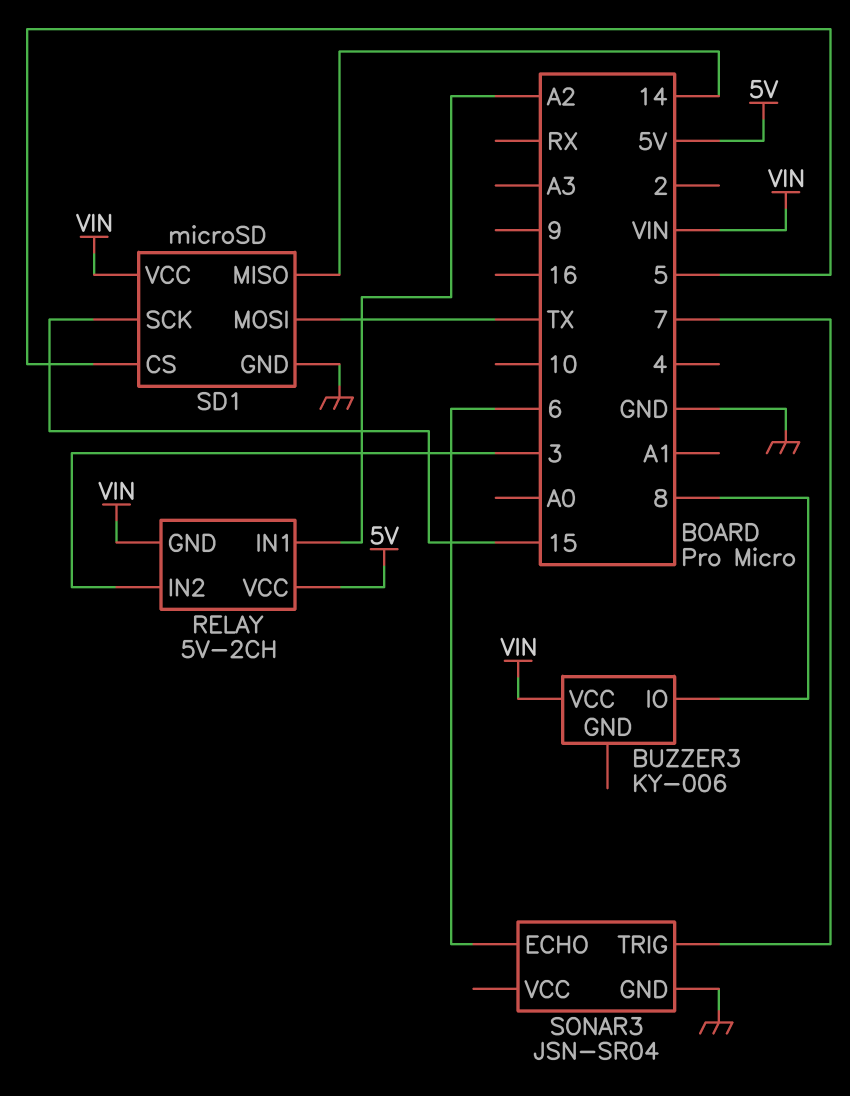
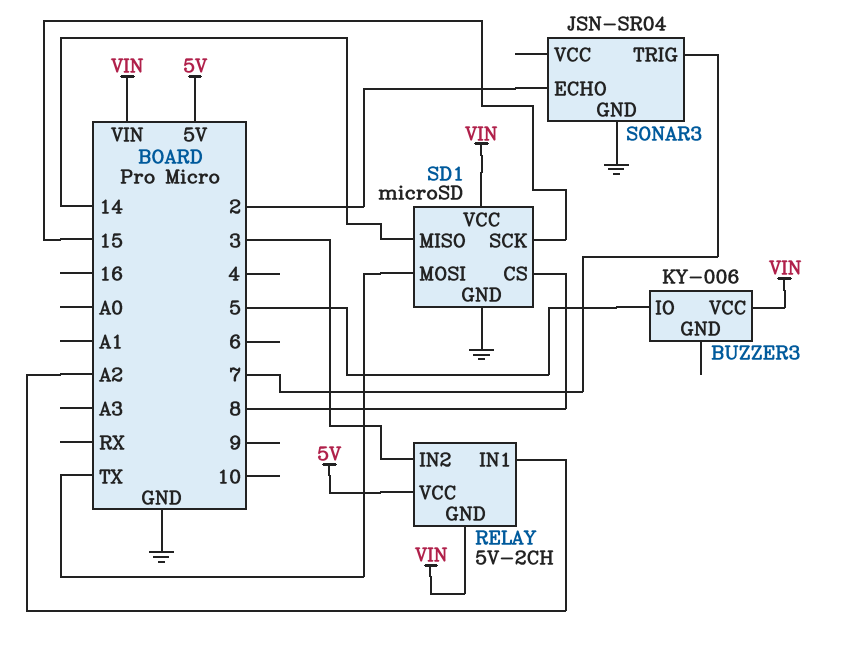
BUZZER3 pin IO: 8 -> 5
SD1 pin CS: 5 -> 8
SONAR3 pin ECHO: 6 -> 2

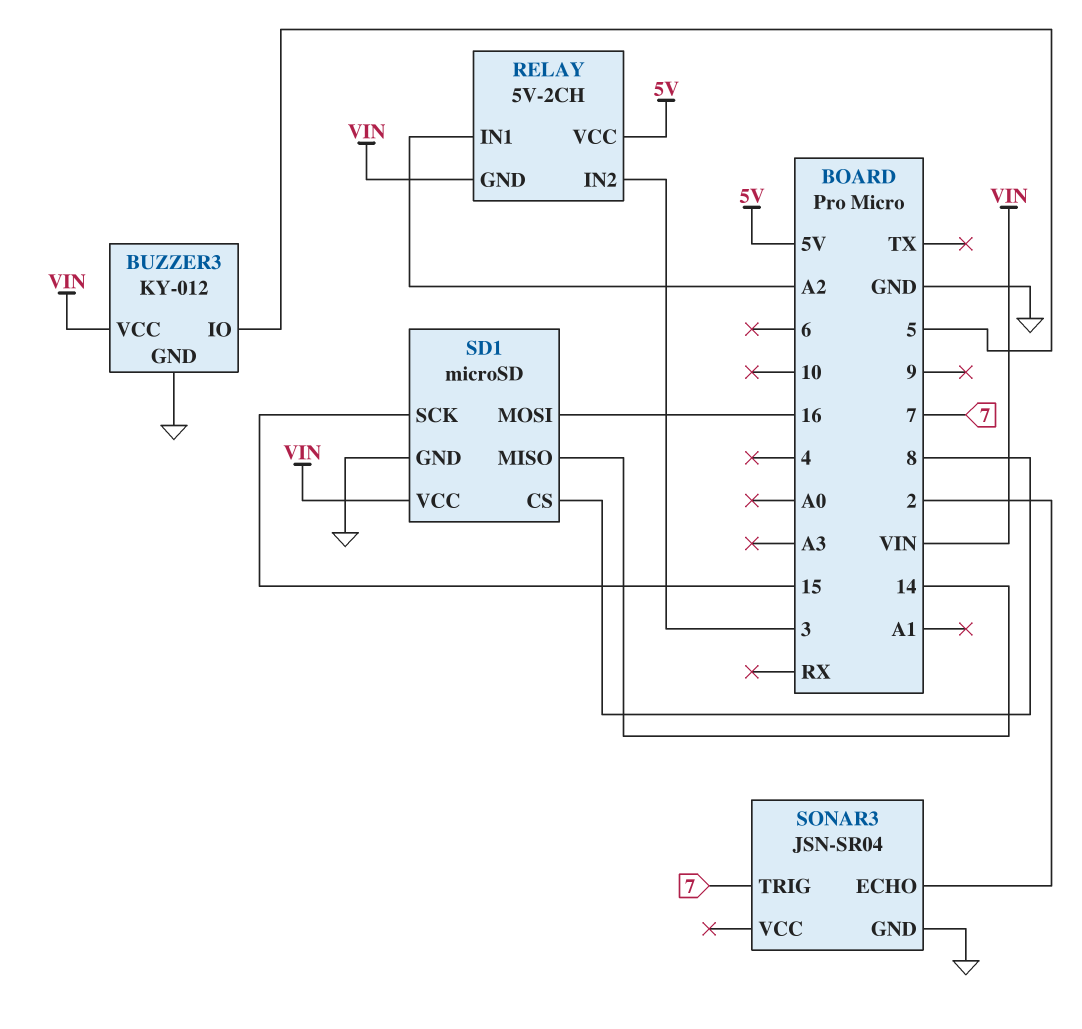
BUZZER3: KY-006 -> KY-012
BUZZER3 pin GND: none -> GND
SD1 pin MOSI: TX -> 16

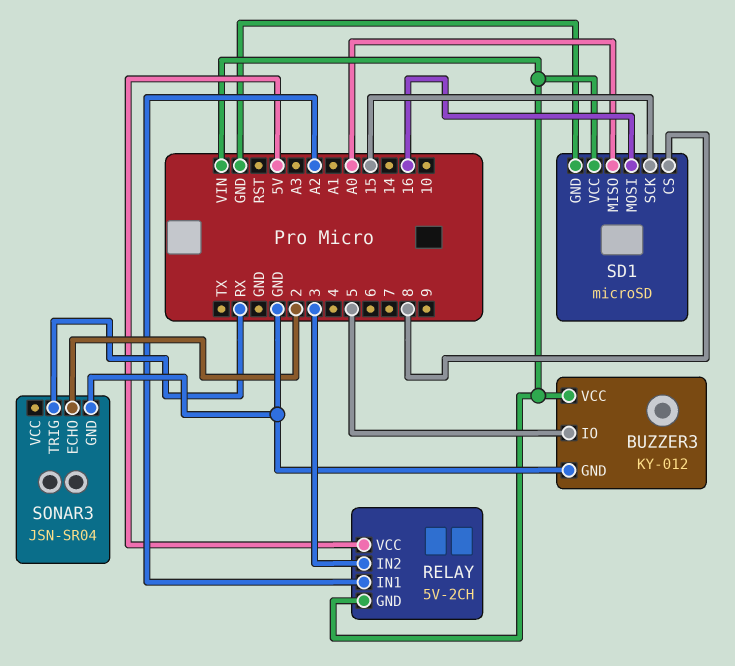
SD1 pin MISO: 14 -> A0
SONAR3 pin TRIG: 7 -> RX

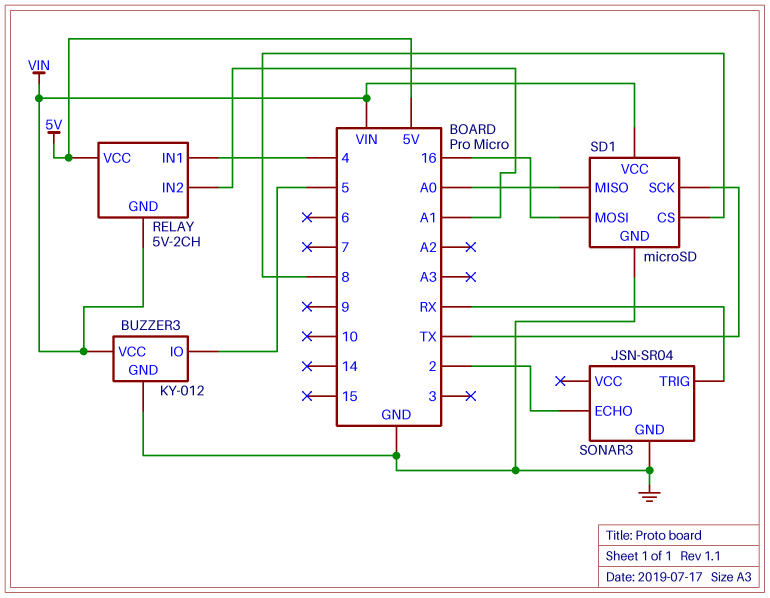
RELAY pin IN1: A2 -> 4
RELAY pin IN2: 3 -> A1
SD1 pin SCK: 15 -> TX

